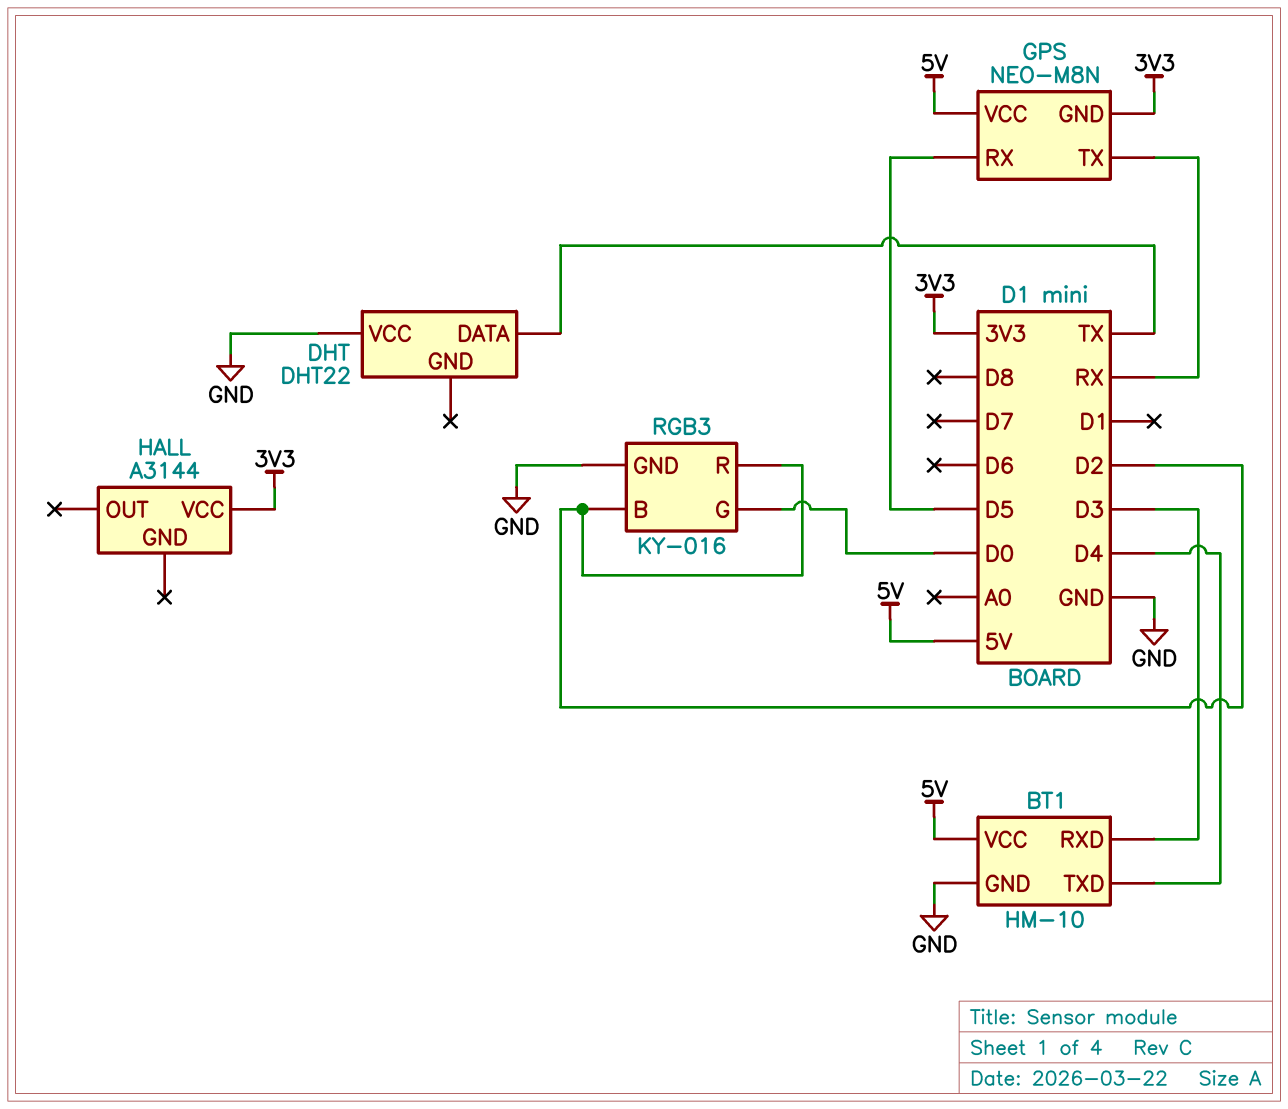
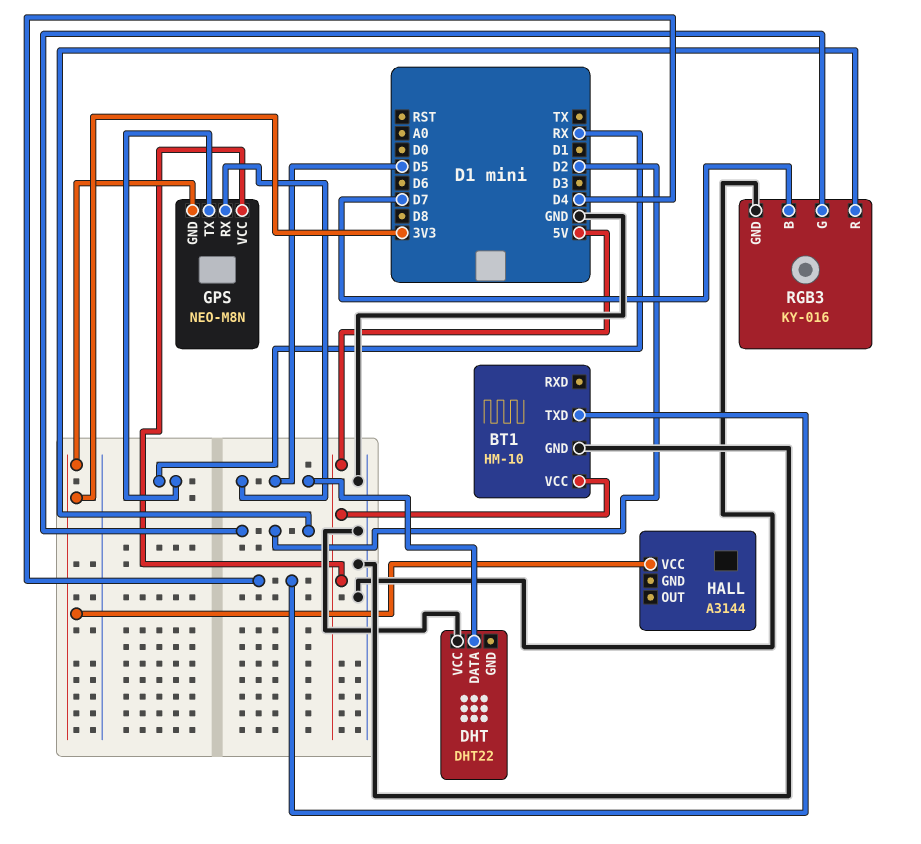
BT1 pin RXD: D3 -> none
DHT pin DATA: TX -> D5
RGB3 pin B: D2 -> D7
RGB3 pin G: D0 -> D2

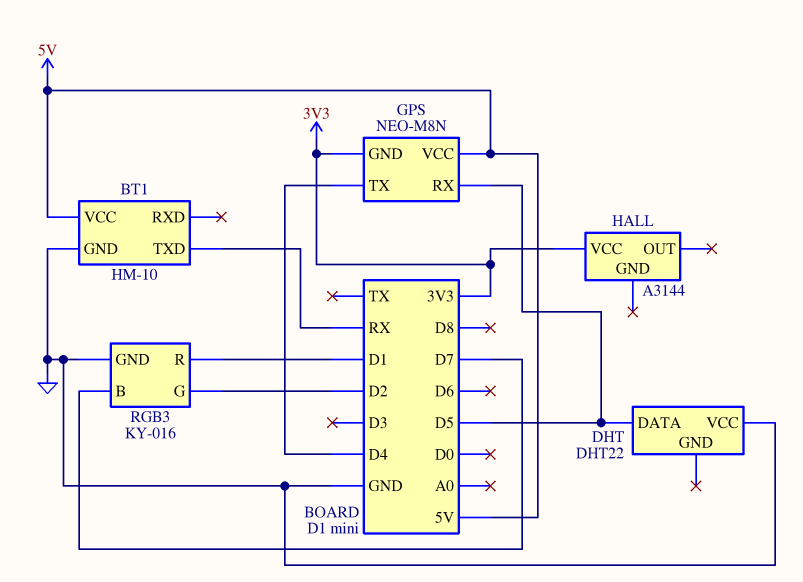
BT1 pin TXD: D4 -> RX
GPS pin TX: RX -> D4
RGB3 pin R: D2 -> D1

